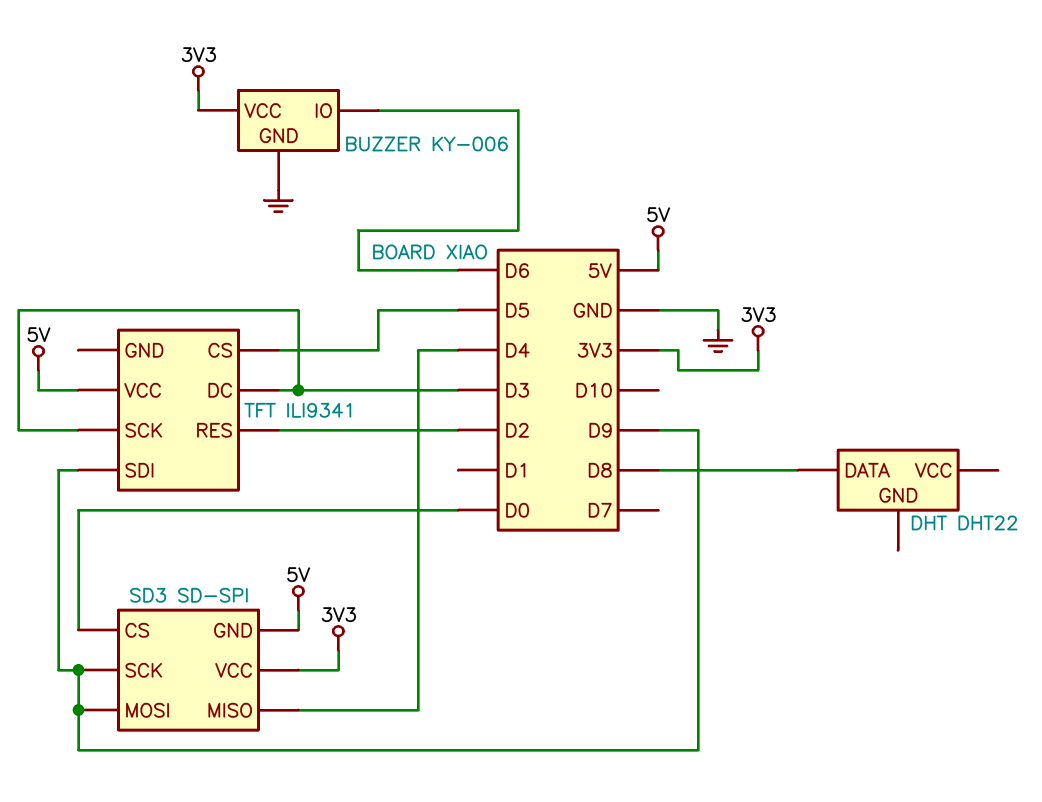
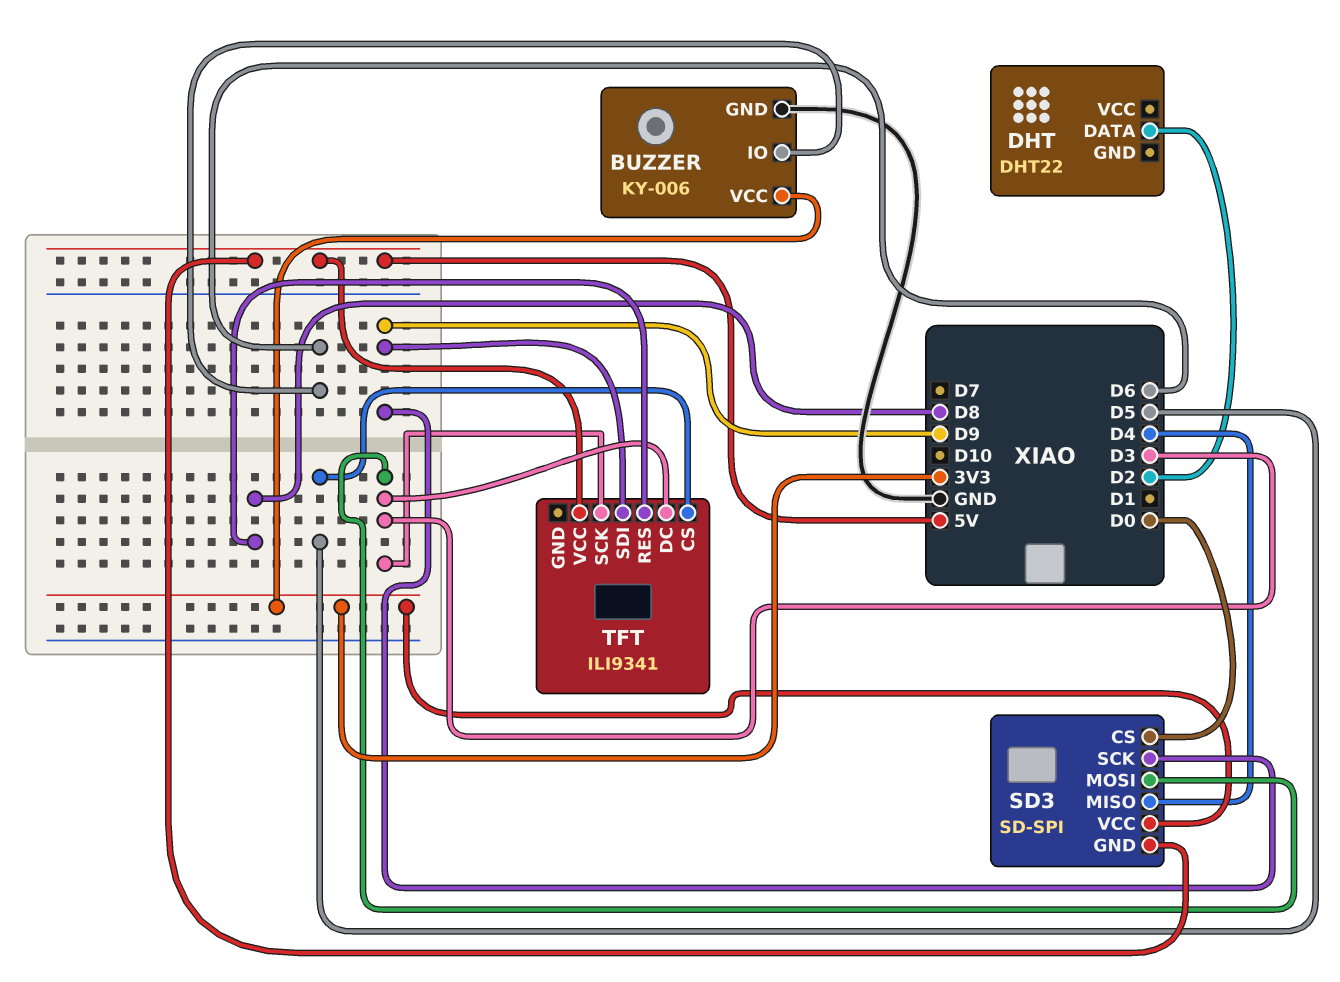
DHT pin DATA: D8 -> D2
SD3 pin MOSI: D9 -> D3
TFT pin RES: D2 -> D8

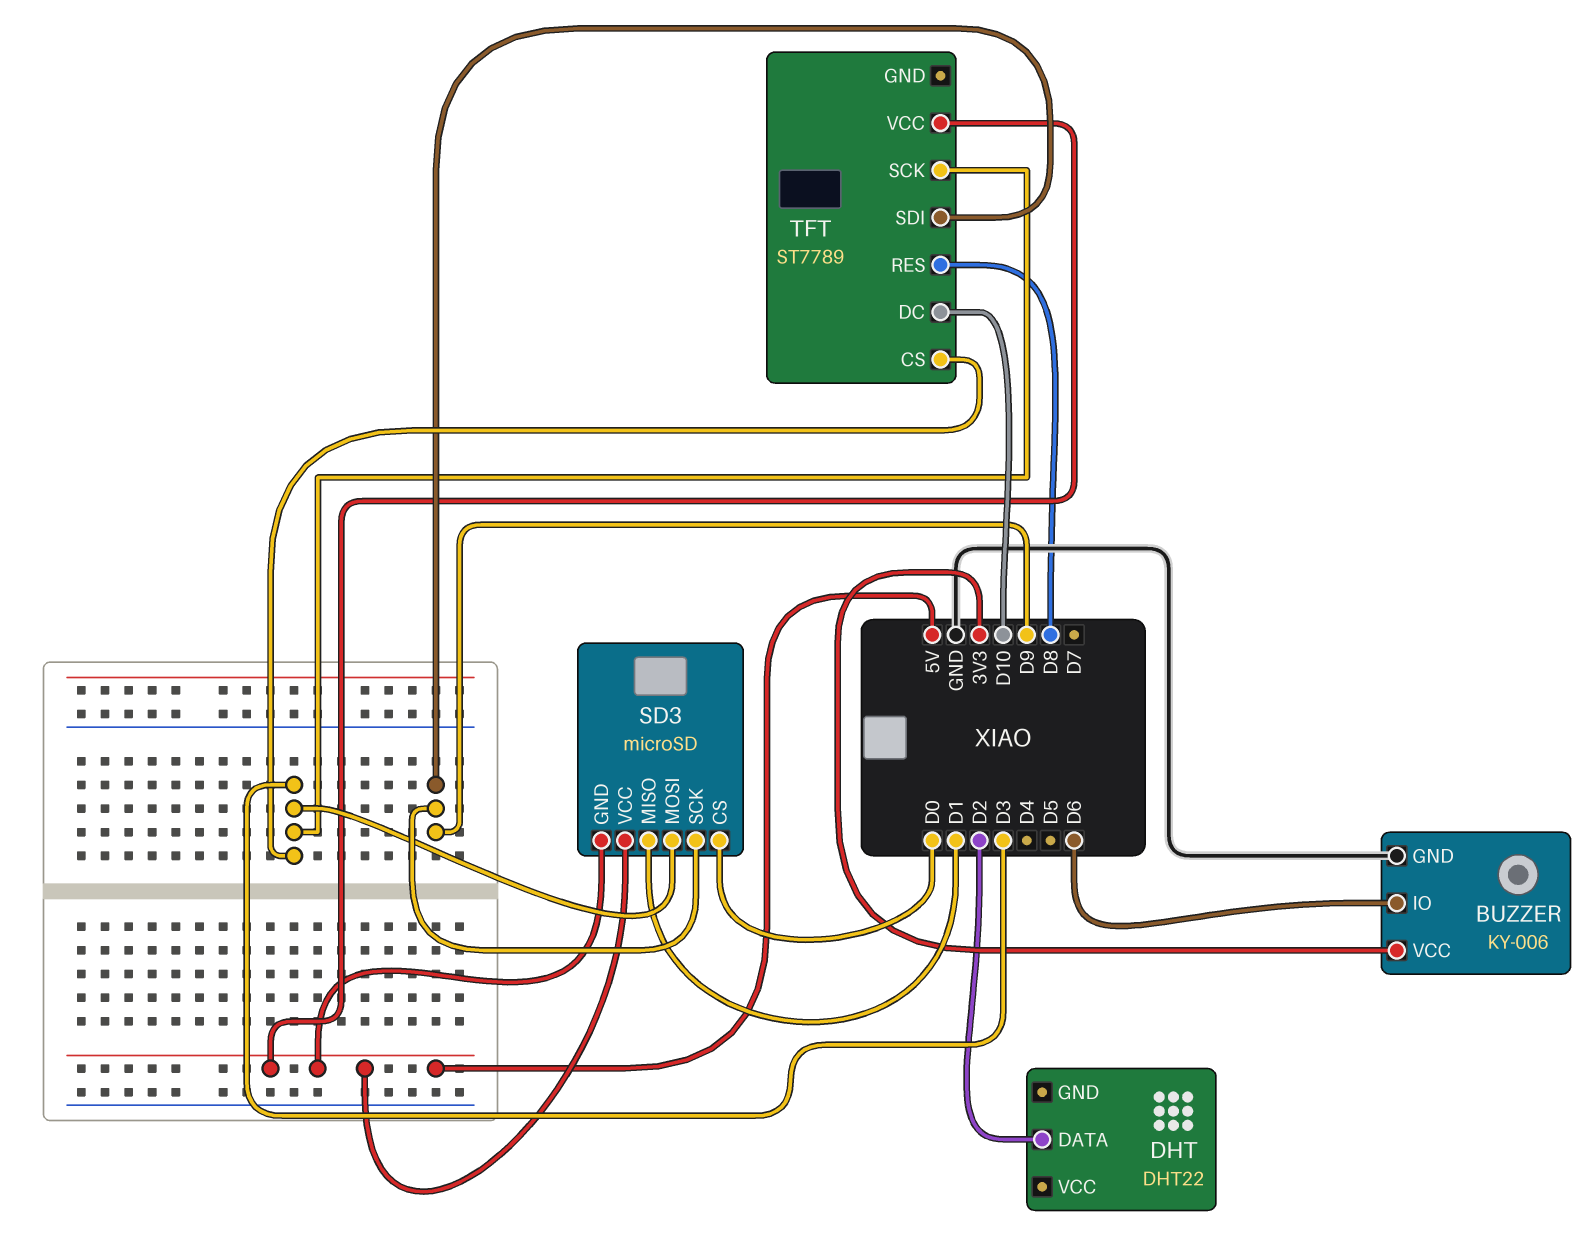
SD3: SD-SPI -> microSD
SD3 pin MISO: D4 -> D1
SD3 pin VCC: 3V3 -> 5V
TFT: ILI9341 -> ST7789
TFT pin CS: D5 -> D3
TFT pin DC: D3 -> D10

